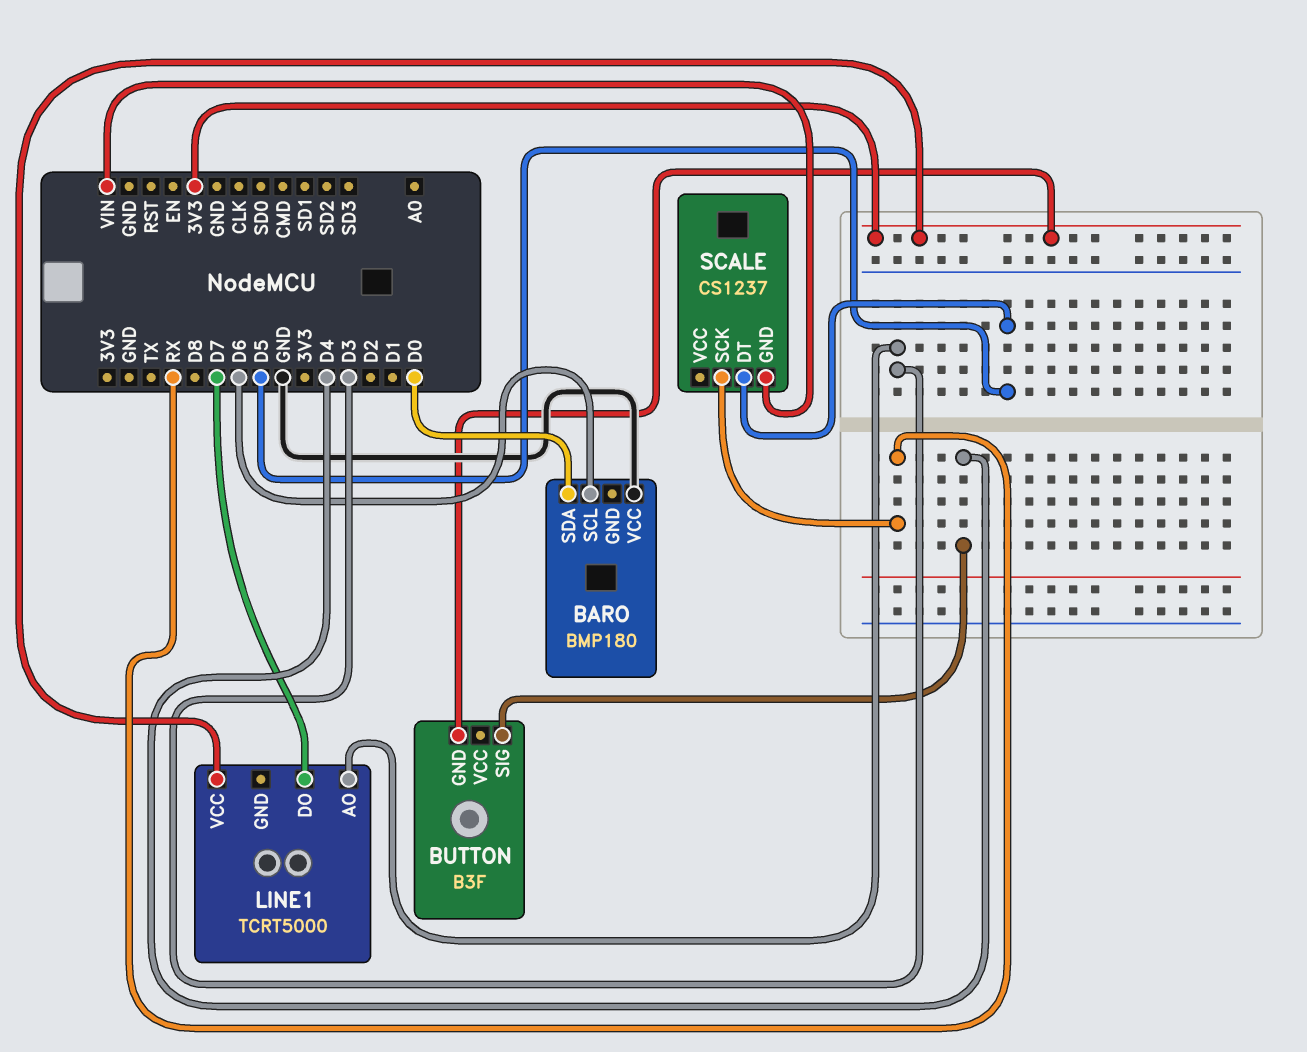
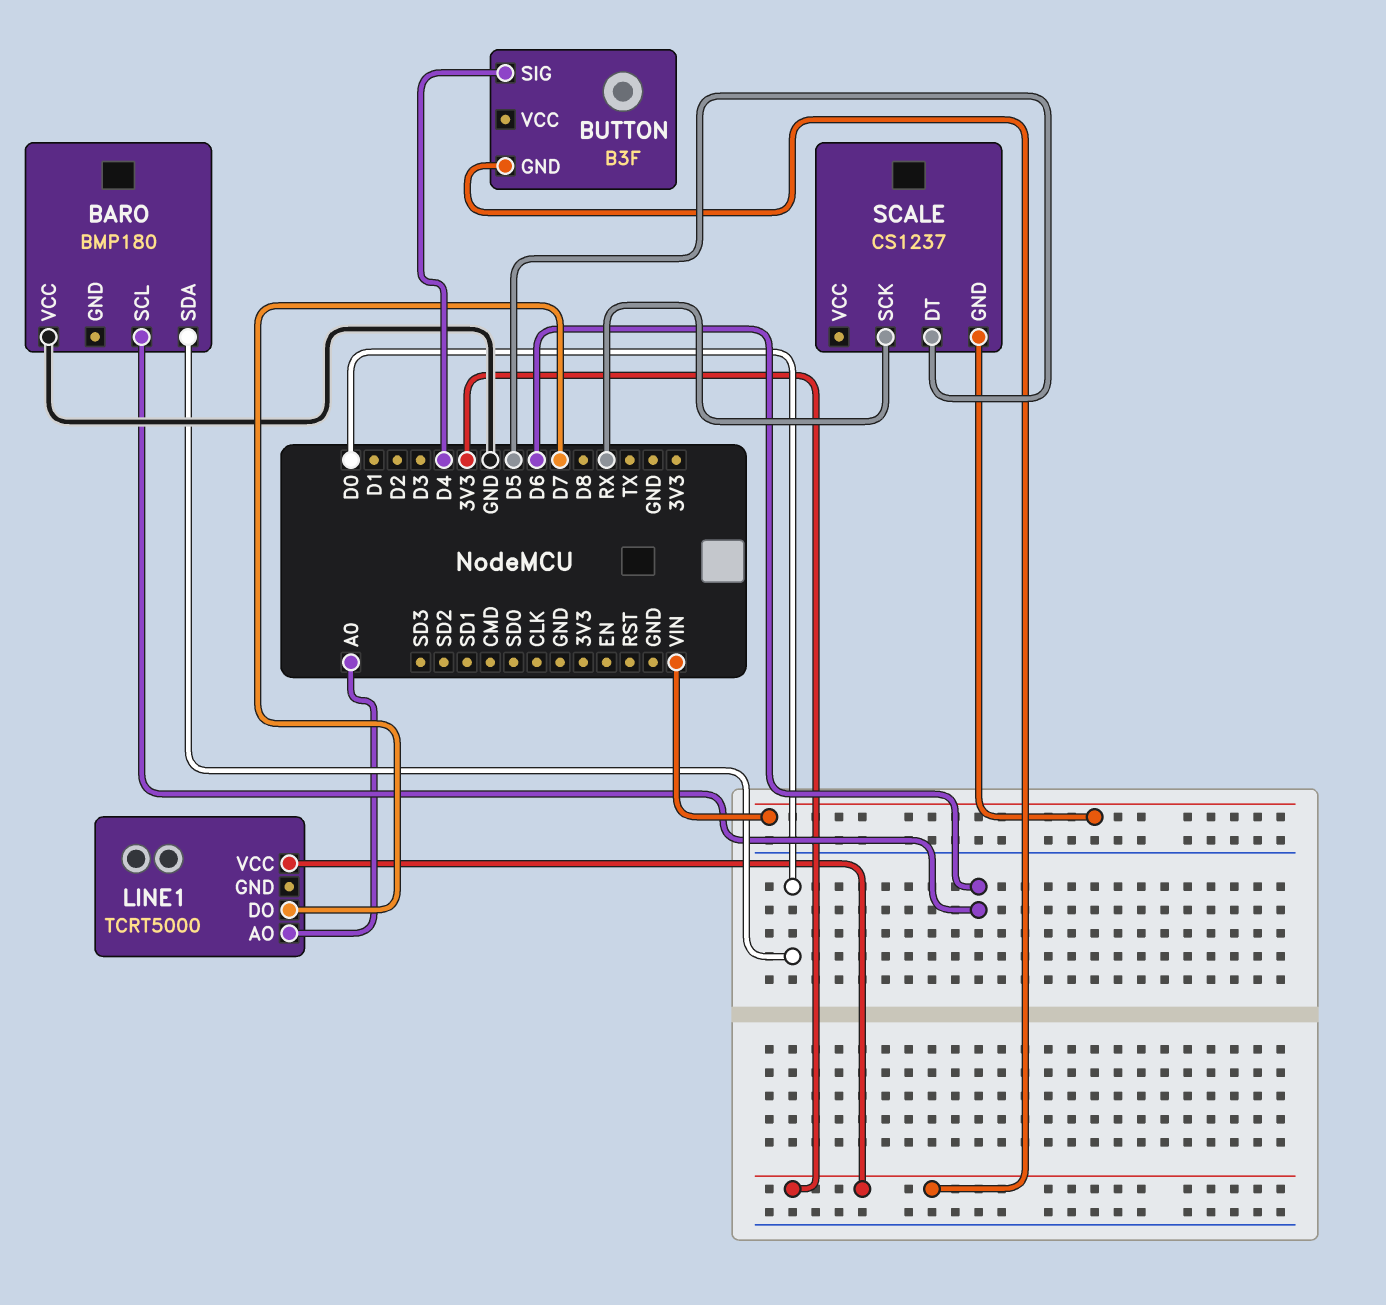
LINE1 pin AO: D3 -> A0

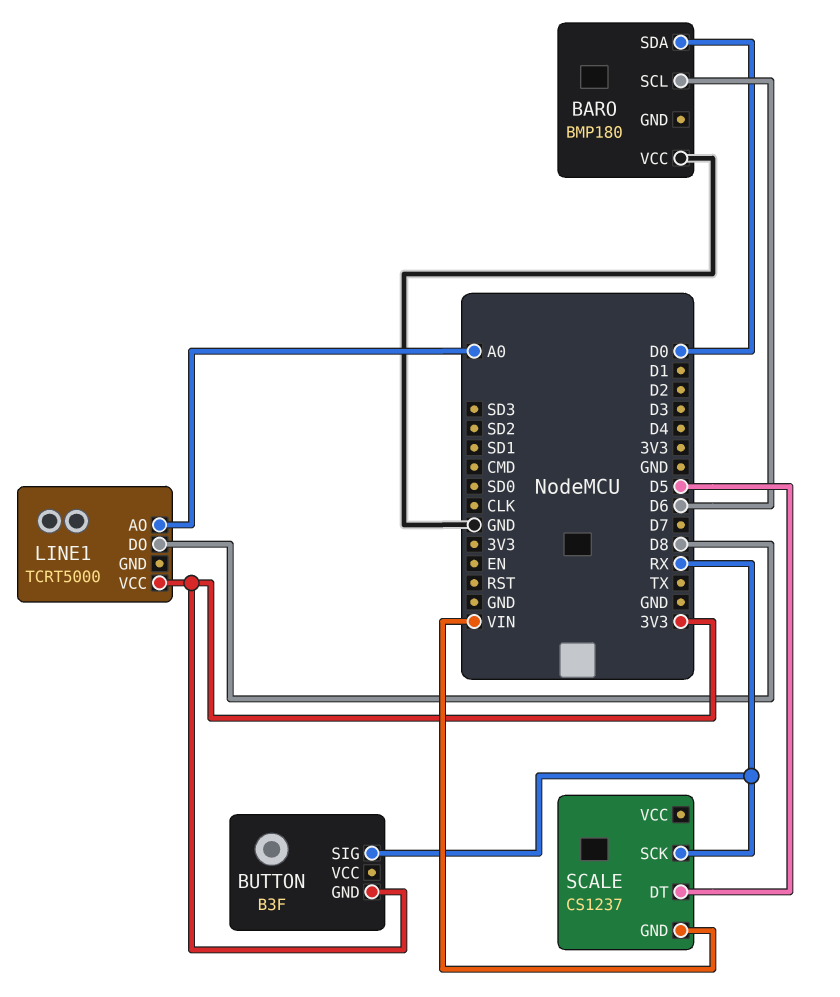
BUTTON pin SIG: D4 -> RX
LINE1 pin DO: D7 -> D8

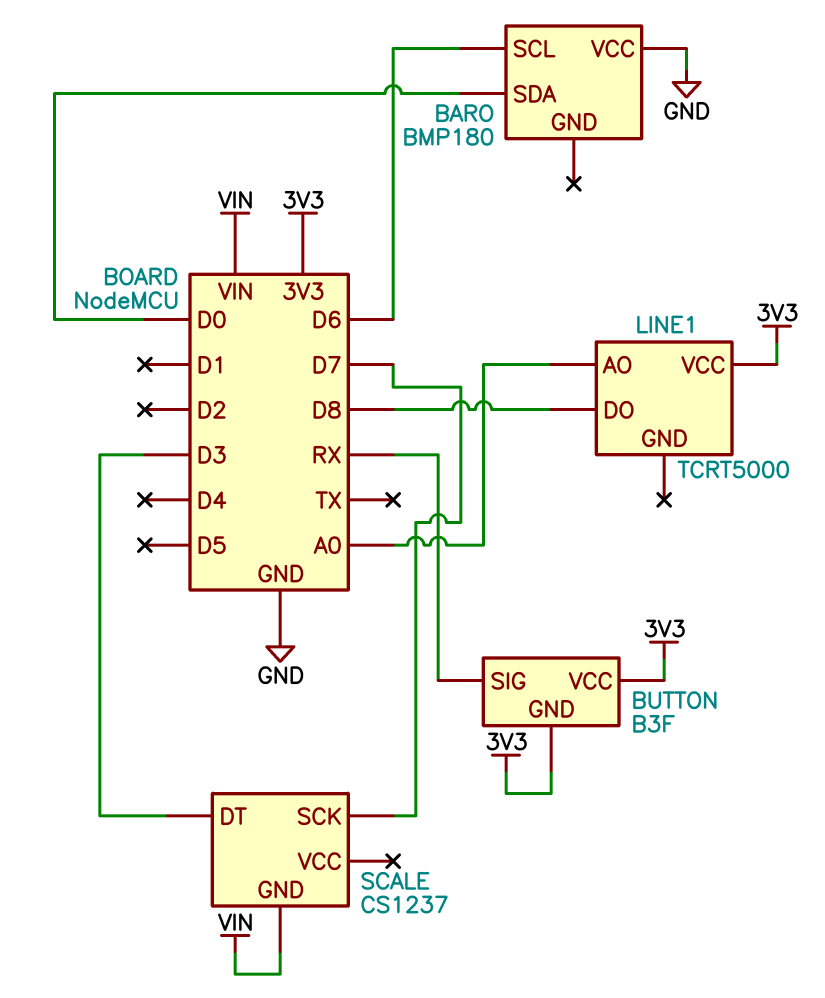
BUTTON pin VCC: none -> 3V3
SCALE pin DT: D5 -> D3
SCALE pin SCK: RX -> D7

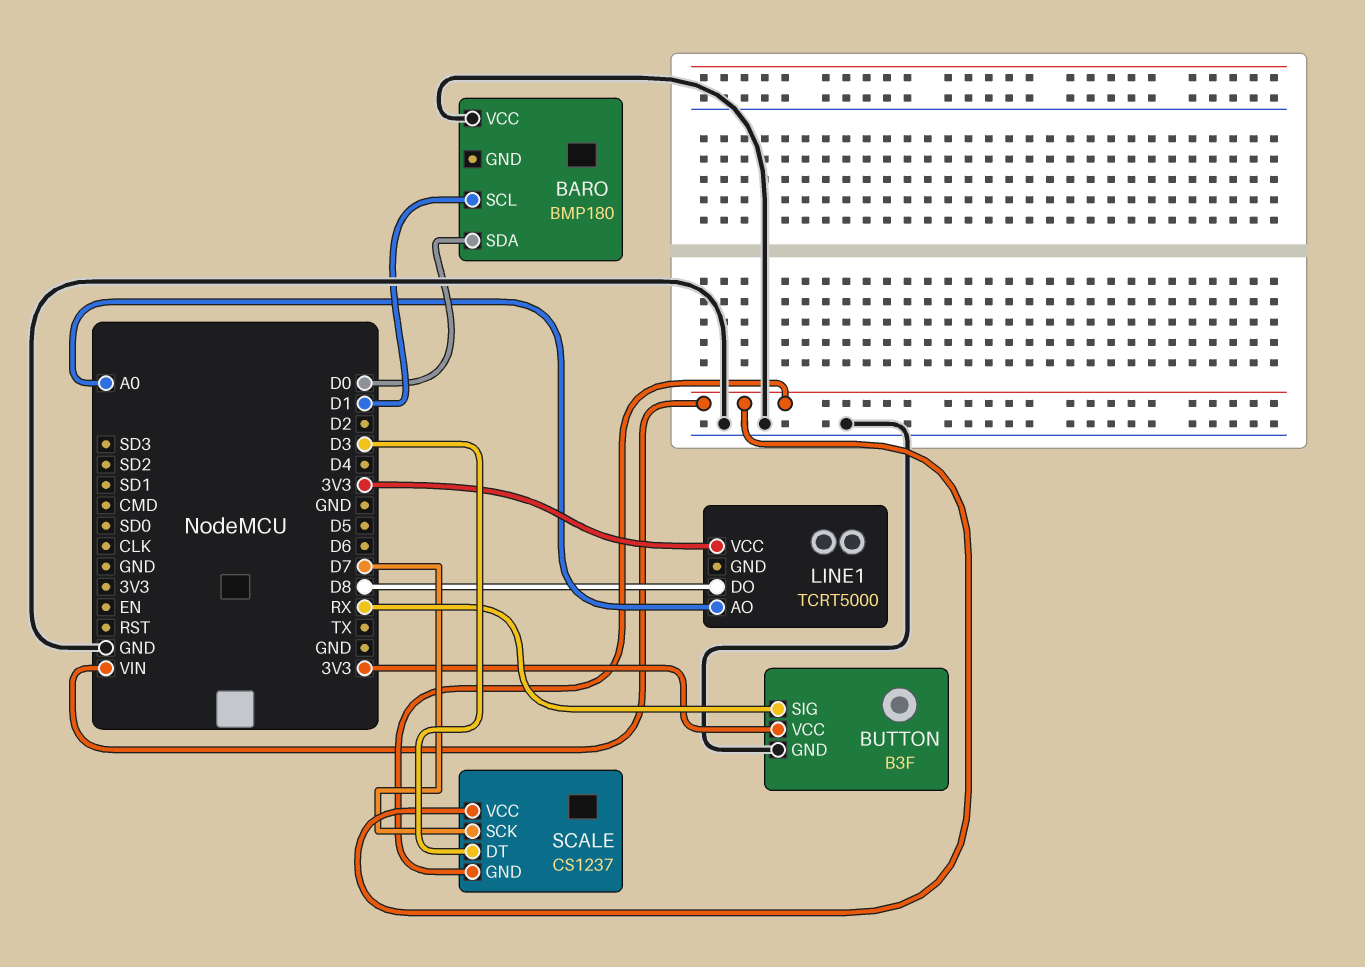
BARO pin SCL: D6 -> D1
BUTTON pin GND: 3V3 -> GND
SCALE pin VCC: none -> VIN

